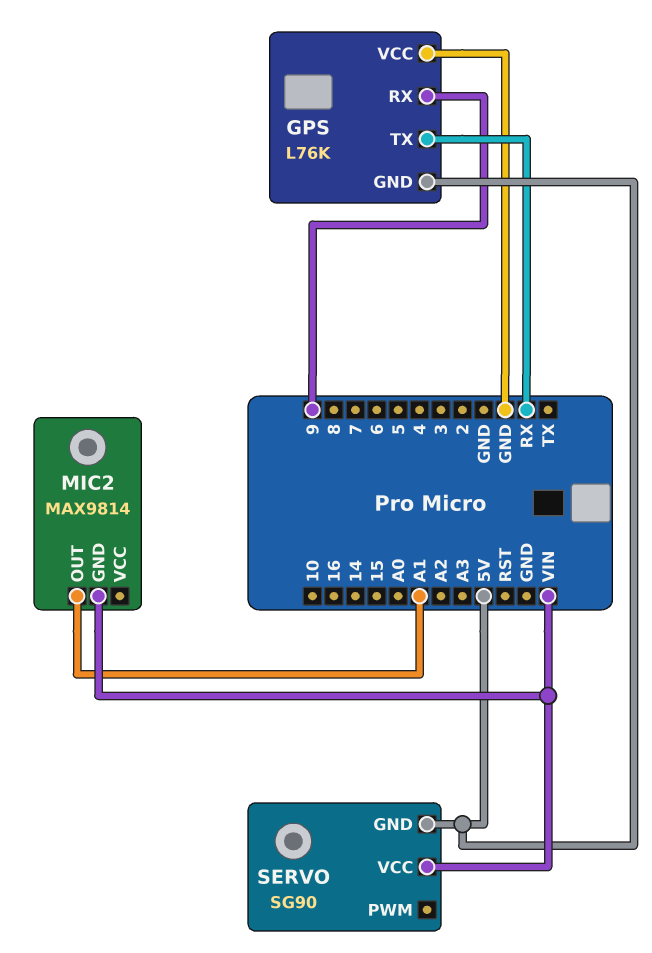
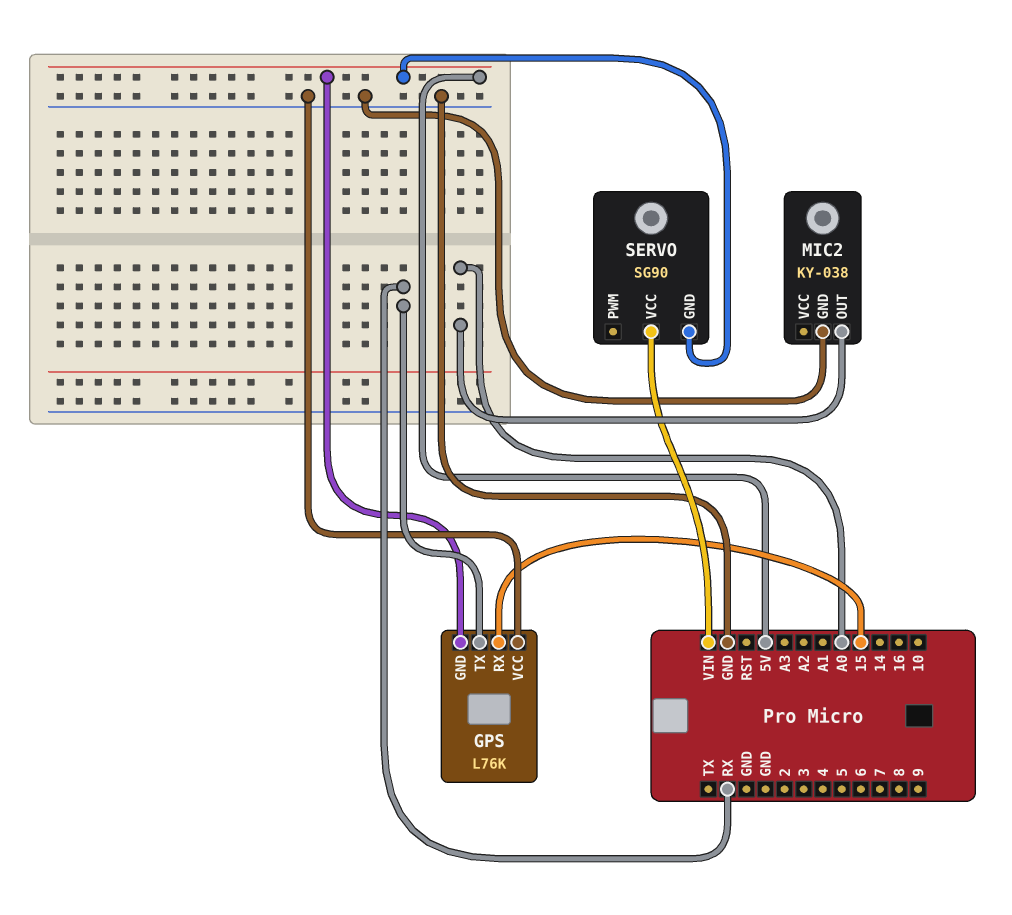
GPS pin RX: 9 -> 15
MIC2: MAX9814 -> KY-038
MIC2 pin GND: VIN -> GND
MIC2 pin OUT: A1 -> A0

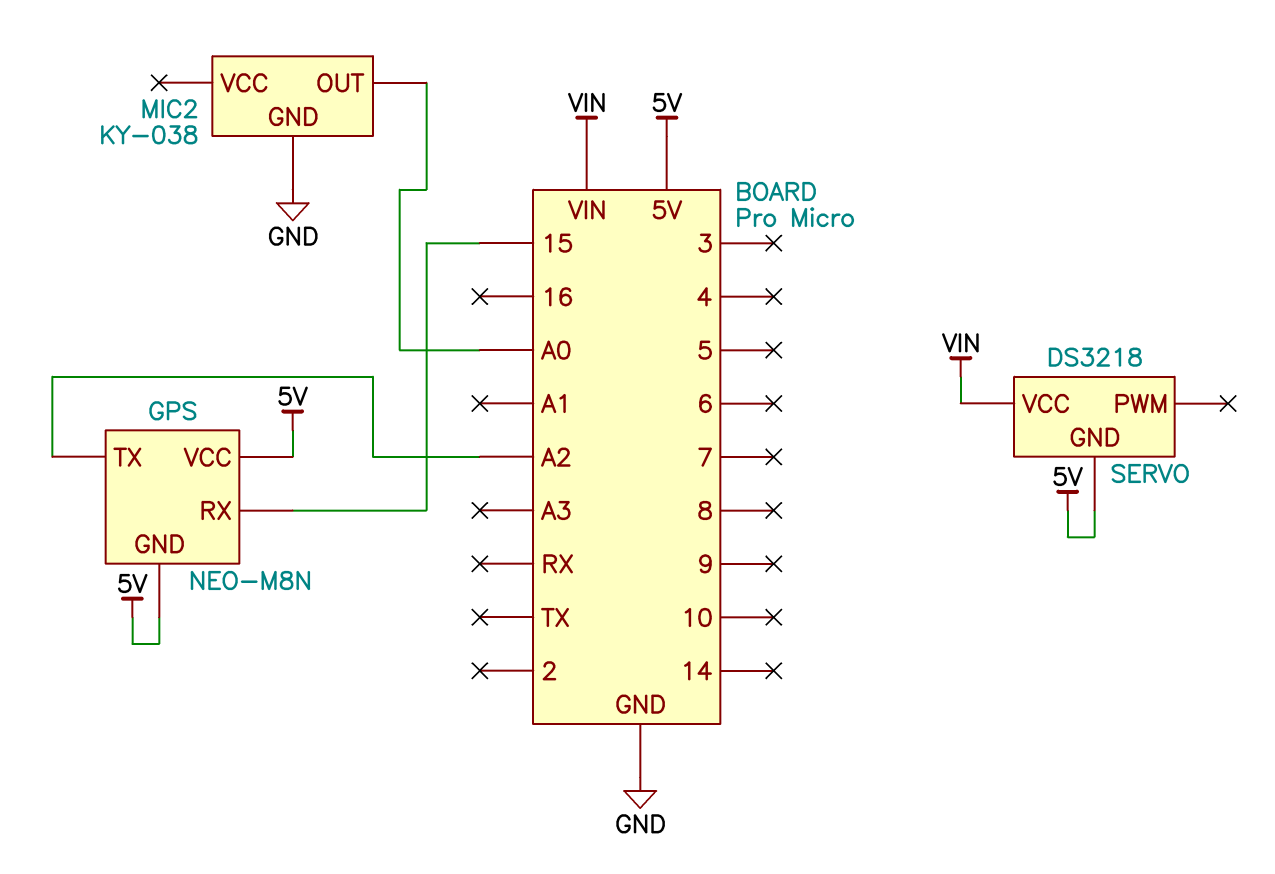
GPS: L76K -> NEO-M8N
GPS pin TX: RX -> A2
GPS pin VCC: GND -> 5V
SERVO: SG90 -> DS3218

